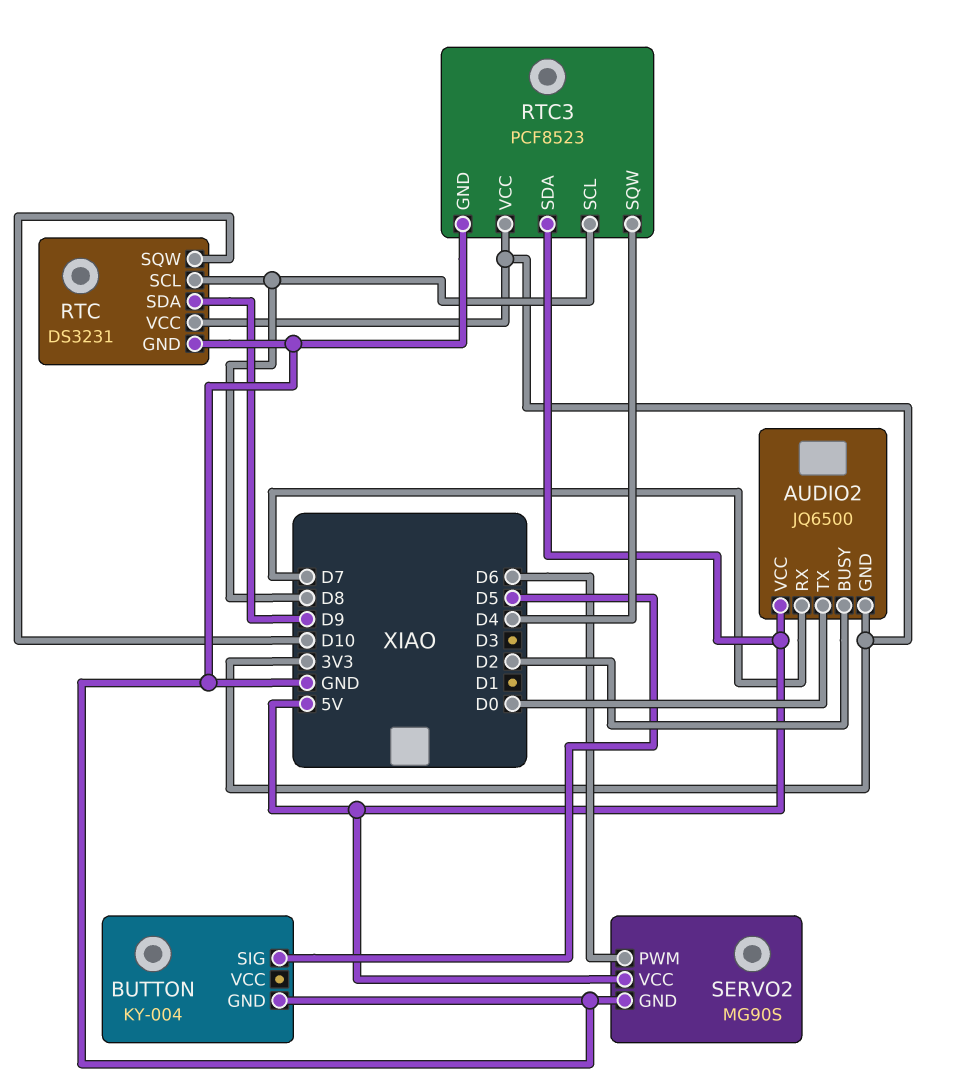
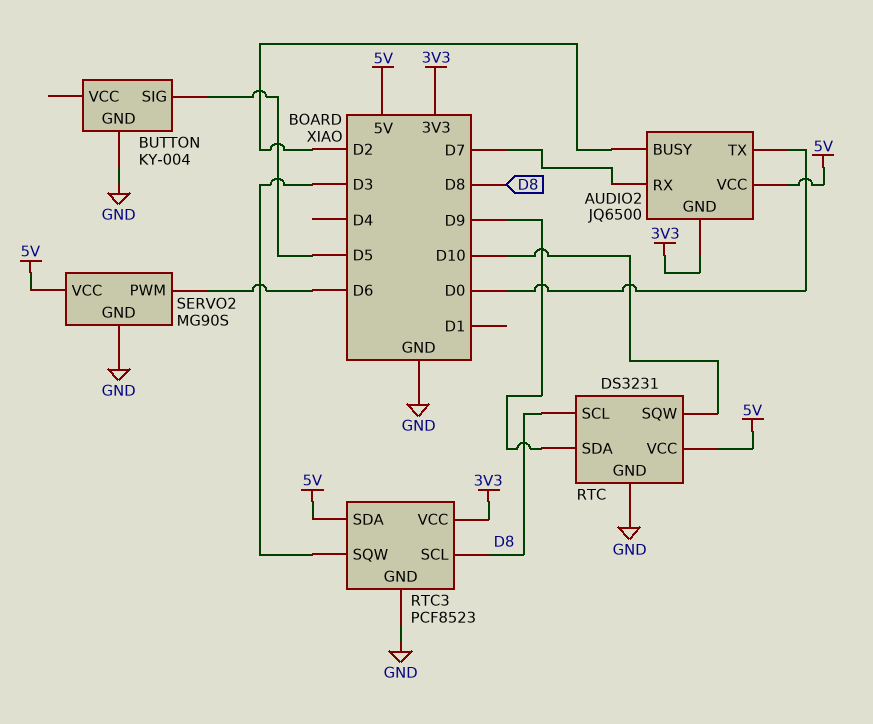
RTC pin VCC: 3V3 -> 5V
RTC3 pin SQW: D4 -> D3

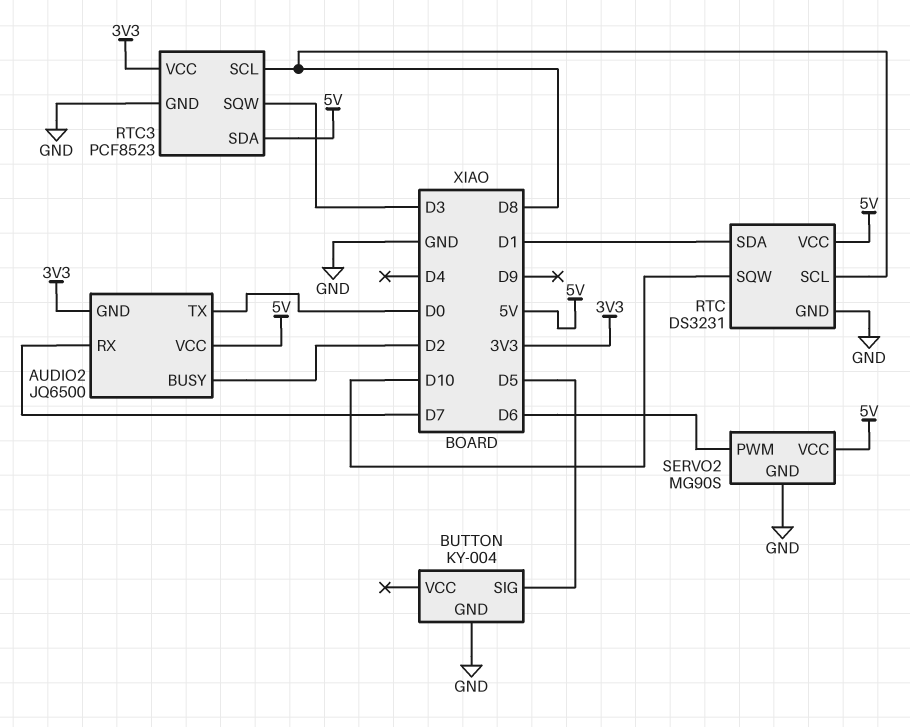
RTC pin SDA: D9 -> D1

